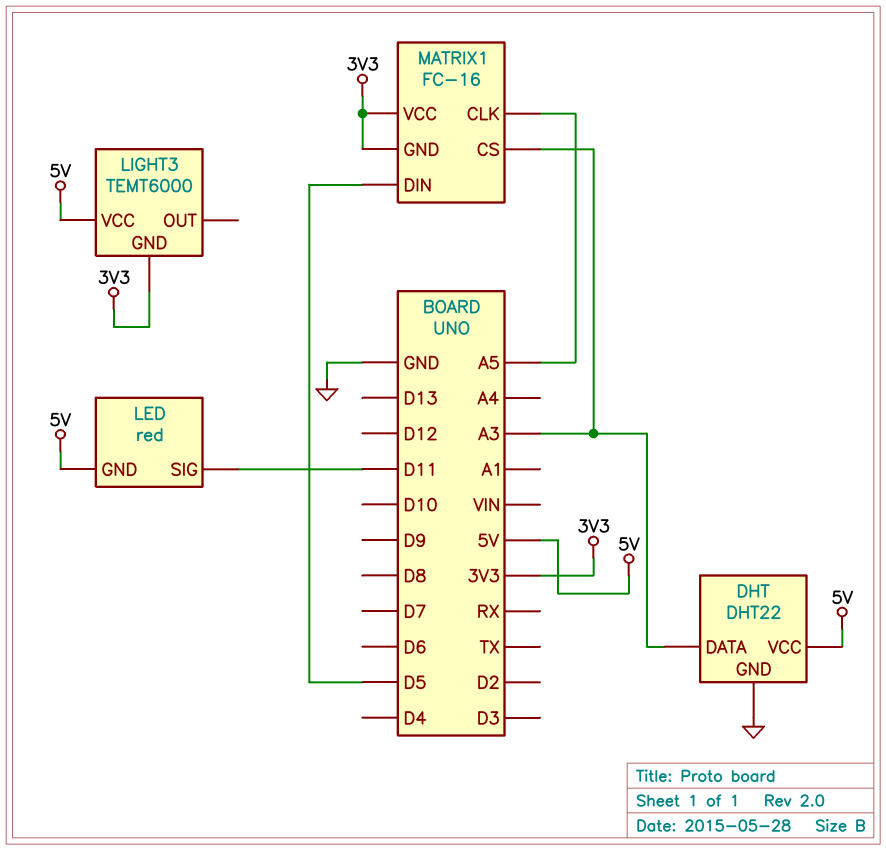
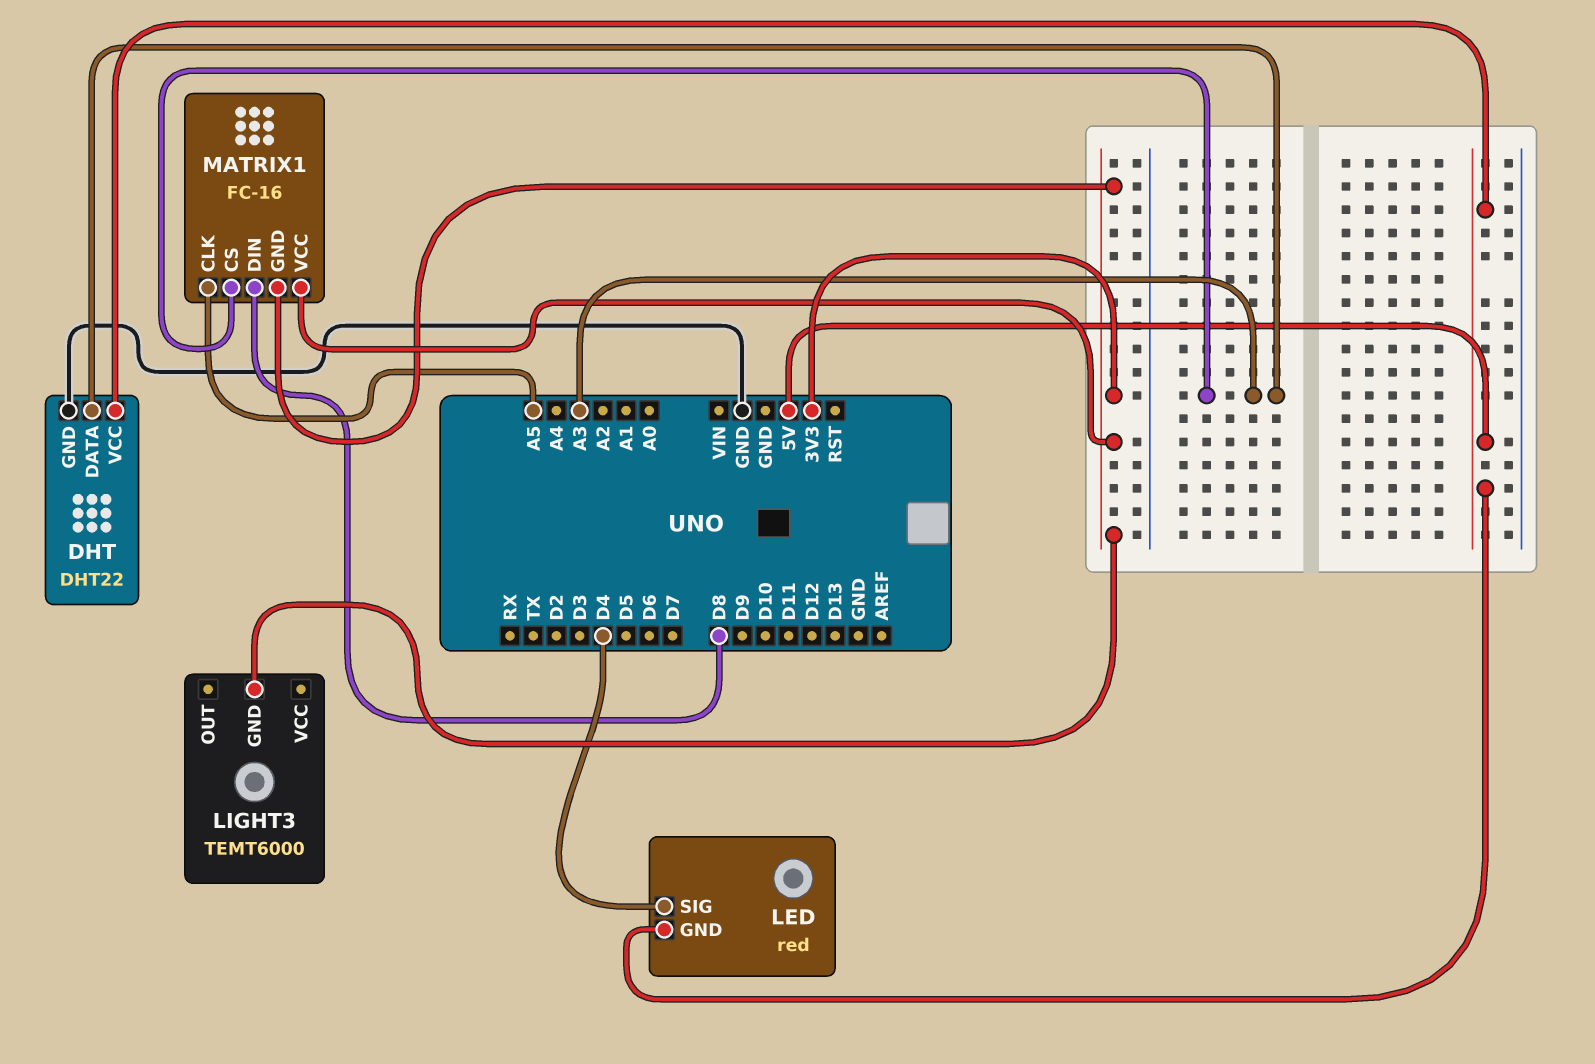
LED pin SIG: D11 -> D4
LIGHT3 pin VCC: 5V -> none
MATRIX1 pin DIN: D5 -> D8

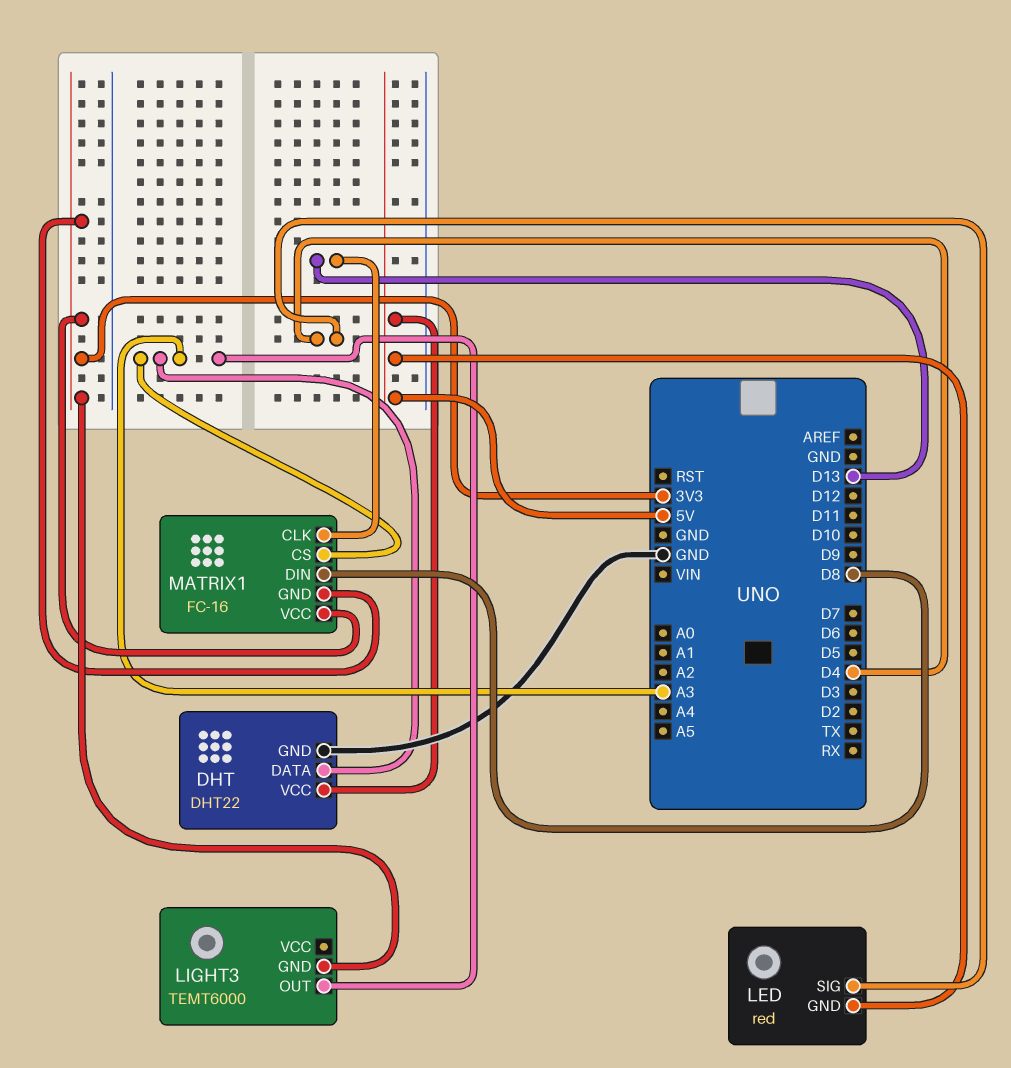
LIGHT3 pin OUT: none -> A3
MATRIX1 pin CLK: A5 -> D13

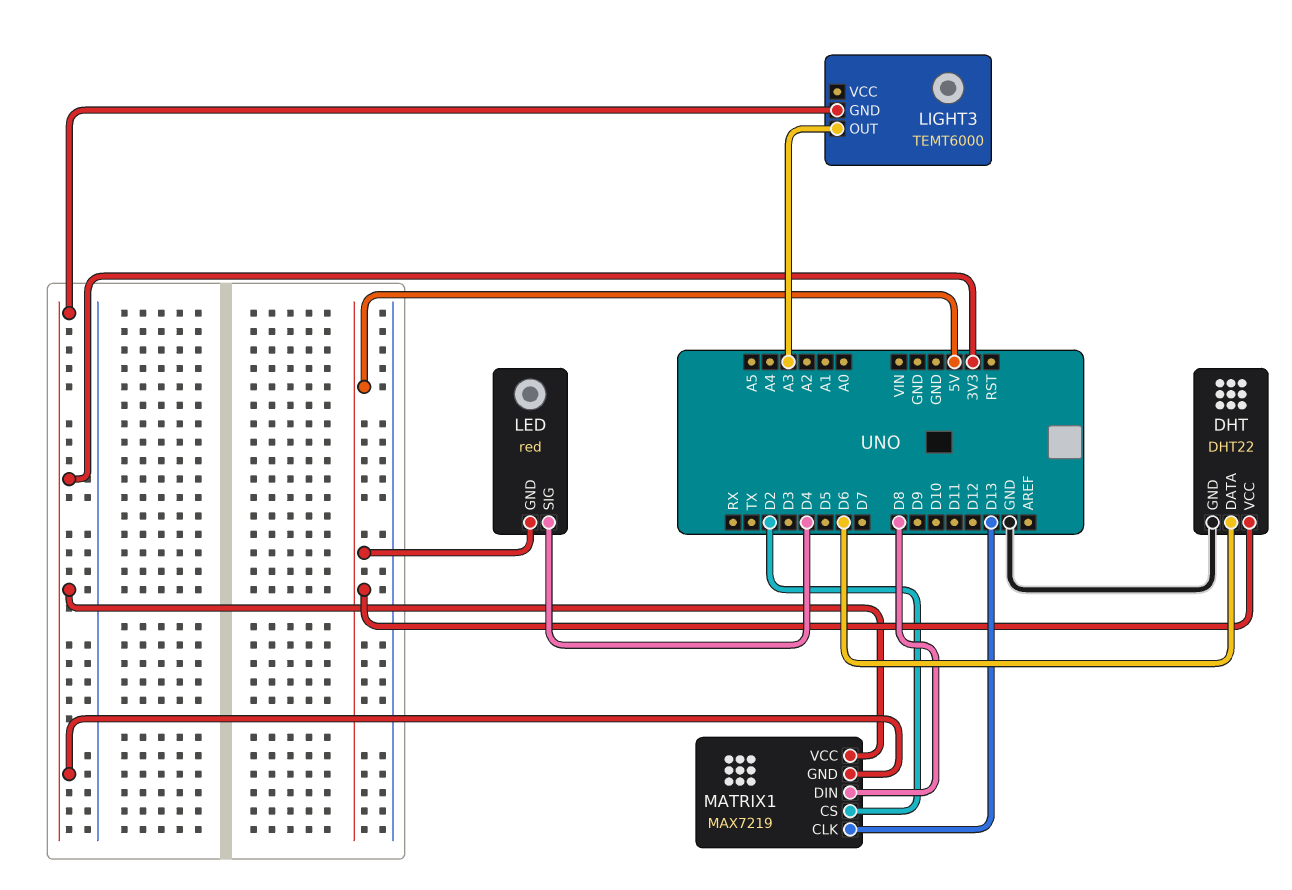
DHT pin DATA: A3 -> D6
MATRIX1: FC-16 -> MAX7219
MATRIX1 pin CS: A3 -> D2

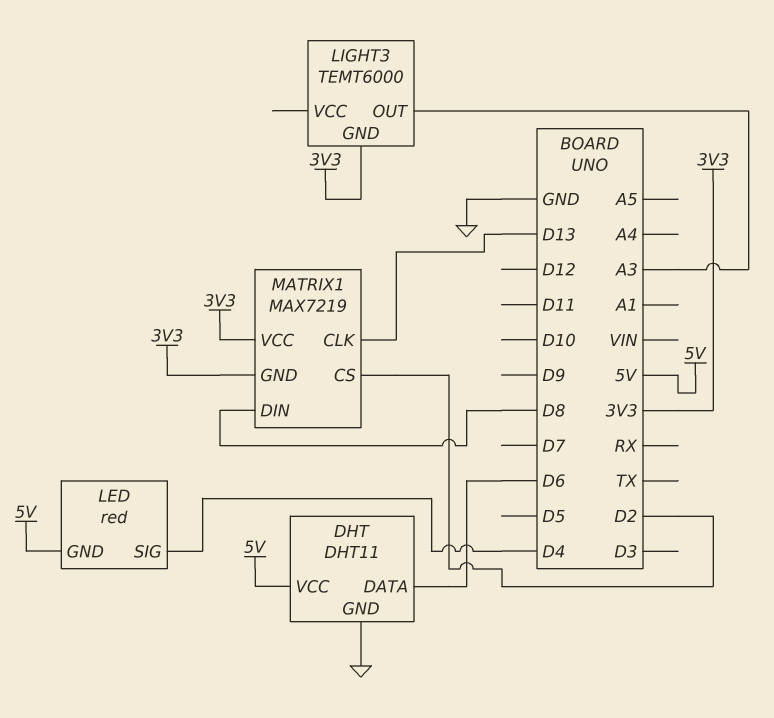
DHT: DHT22 -> DHT11

